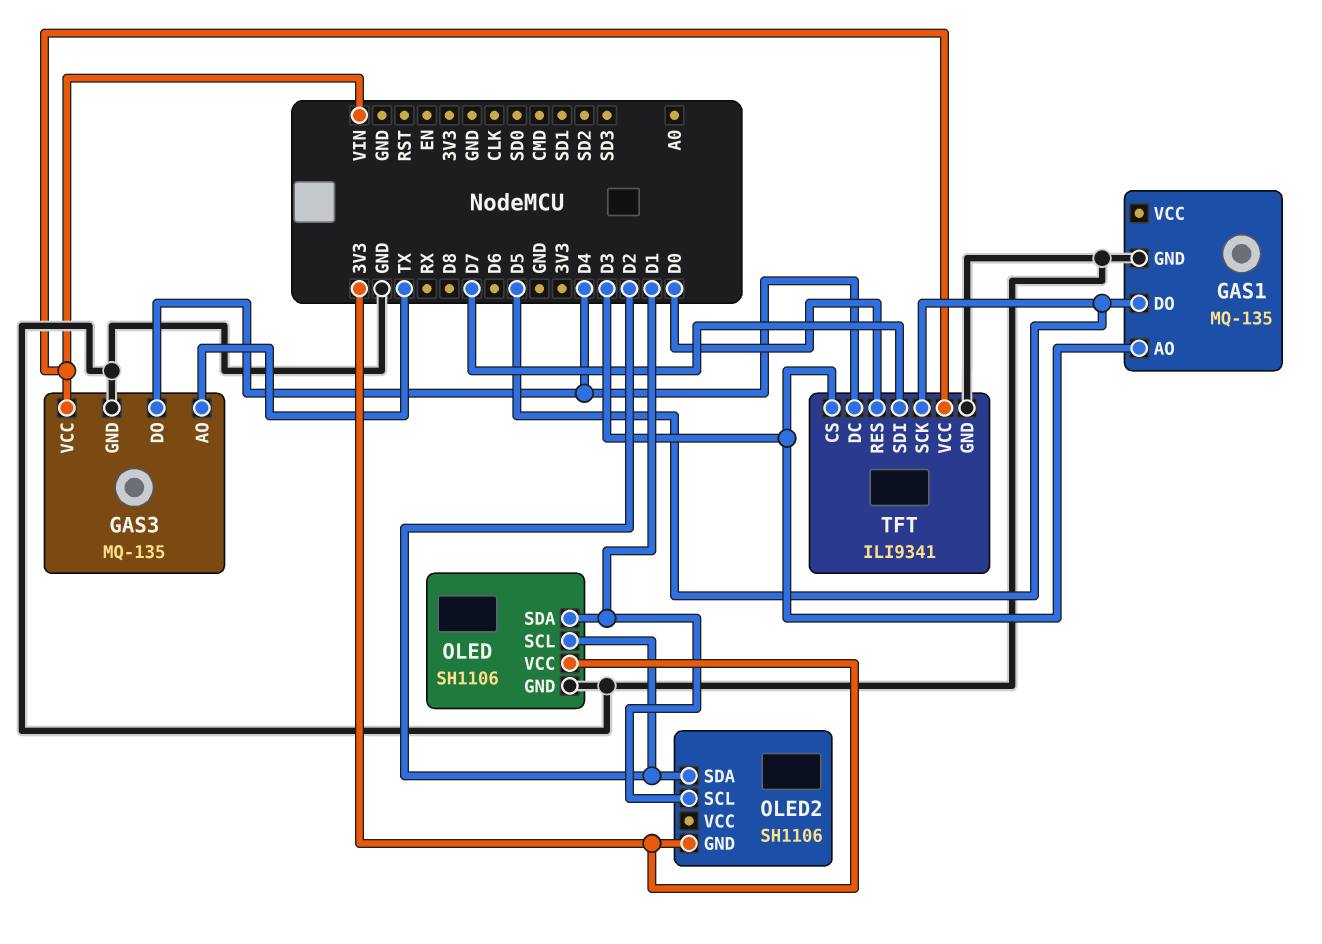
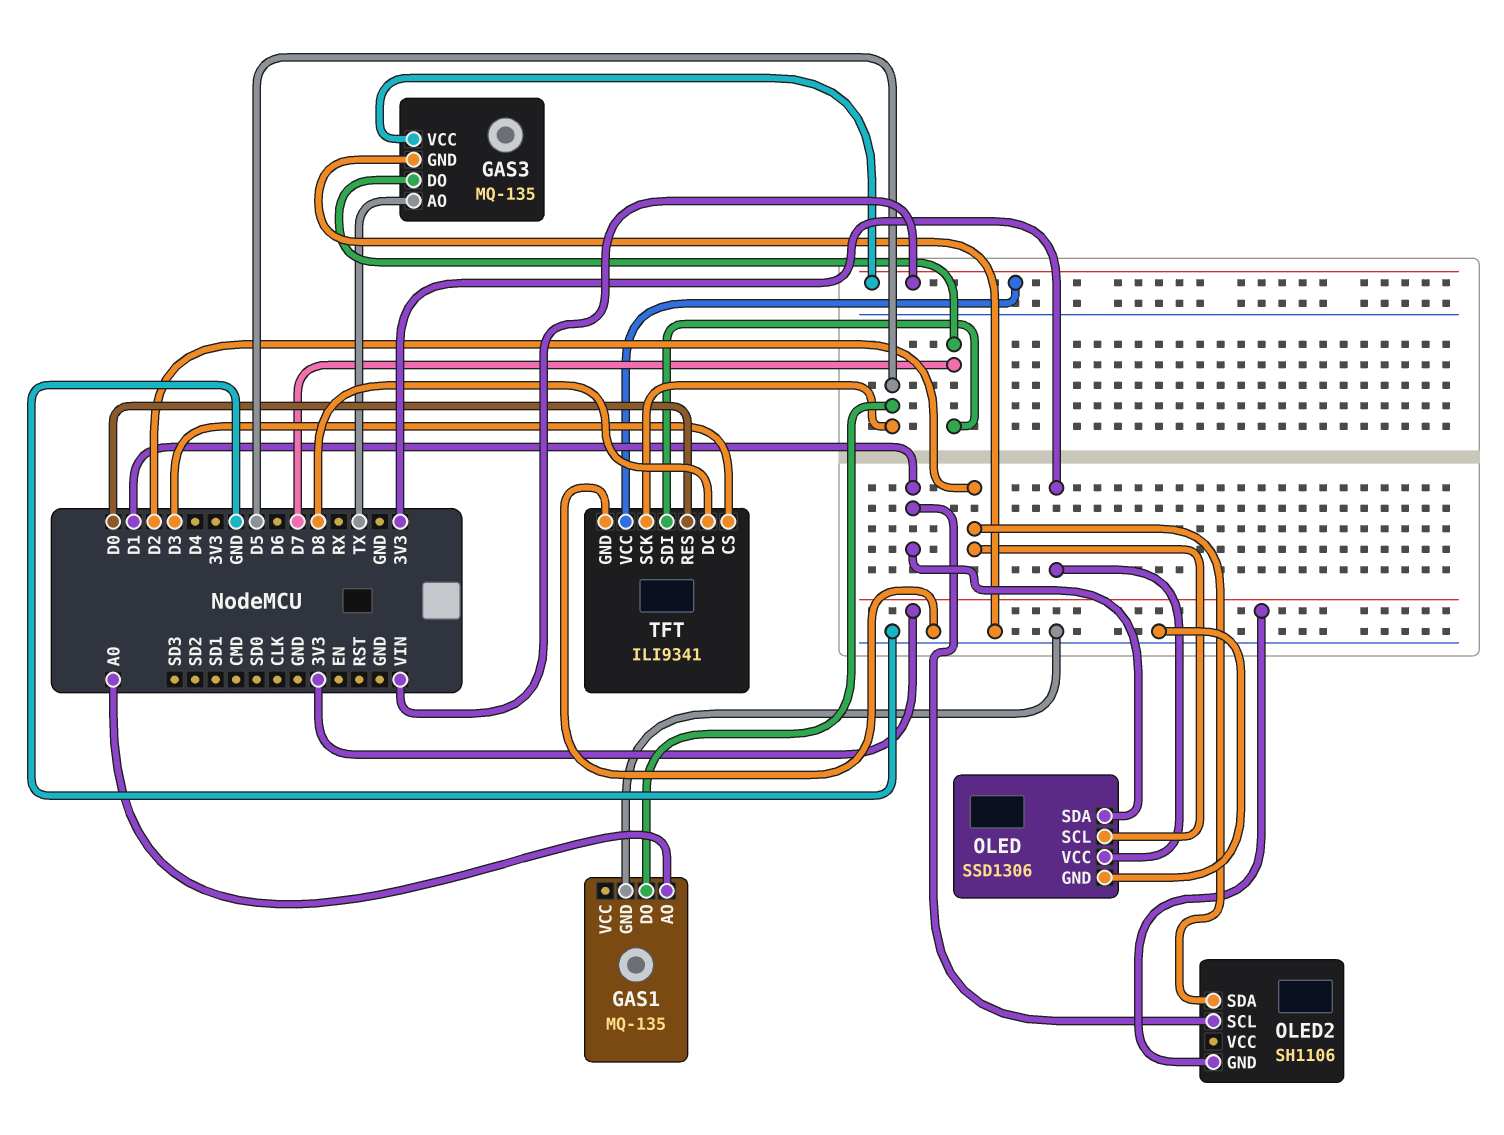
GAS1 pin AO: D3 -> A0
GAS3 pin DO: D4 -> D7
OLED: SH1106 -> SSD1306
TFT pin DC: D4 -> D8

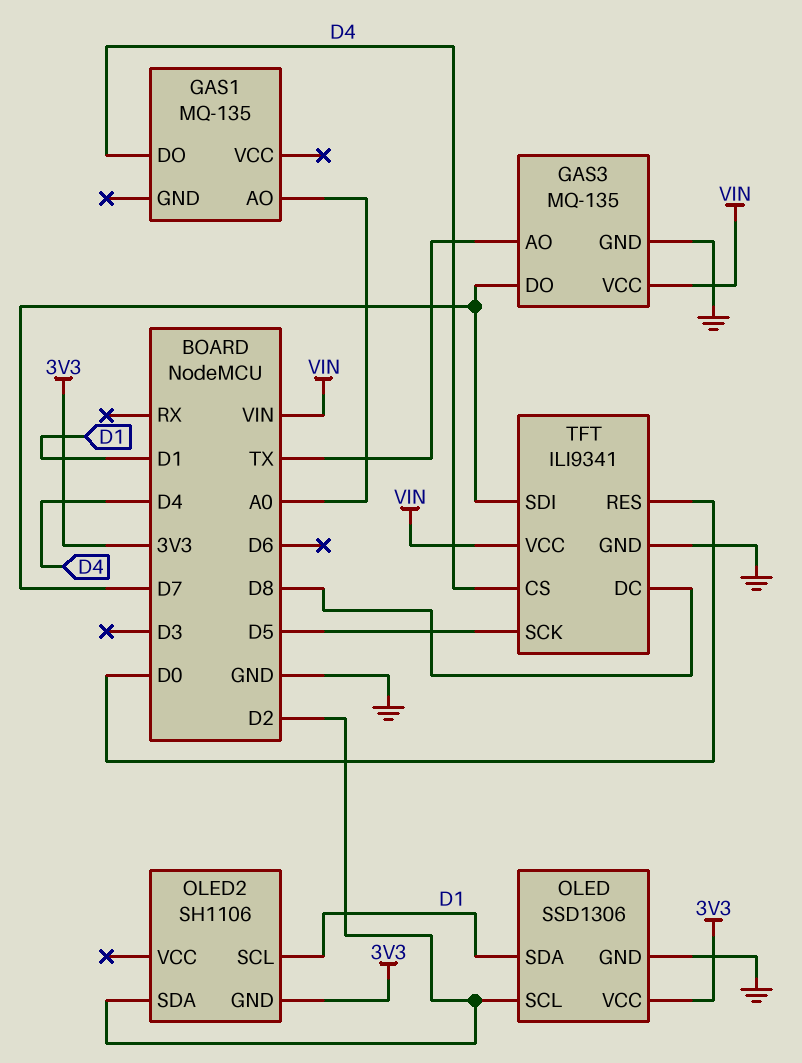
GAS1 pin DO: D5 -> D4
GAS1 pin GND: GND -> none
TFT pin CS: D3 -> D4

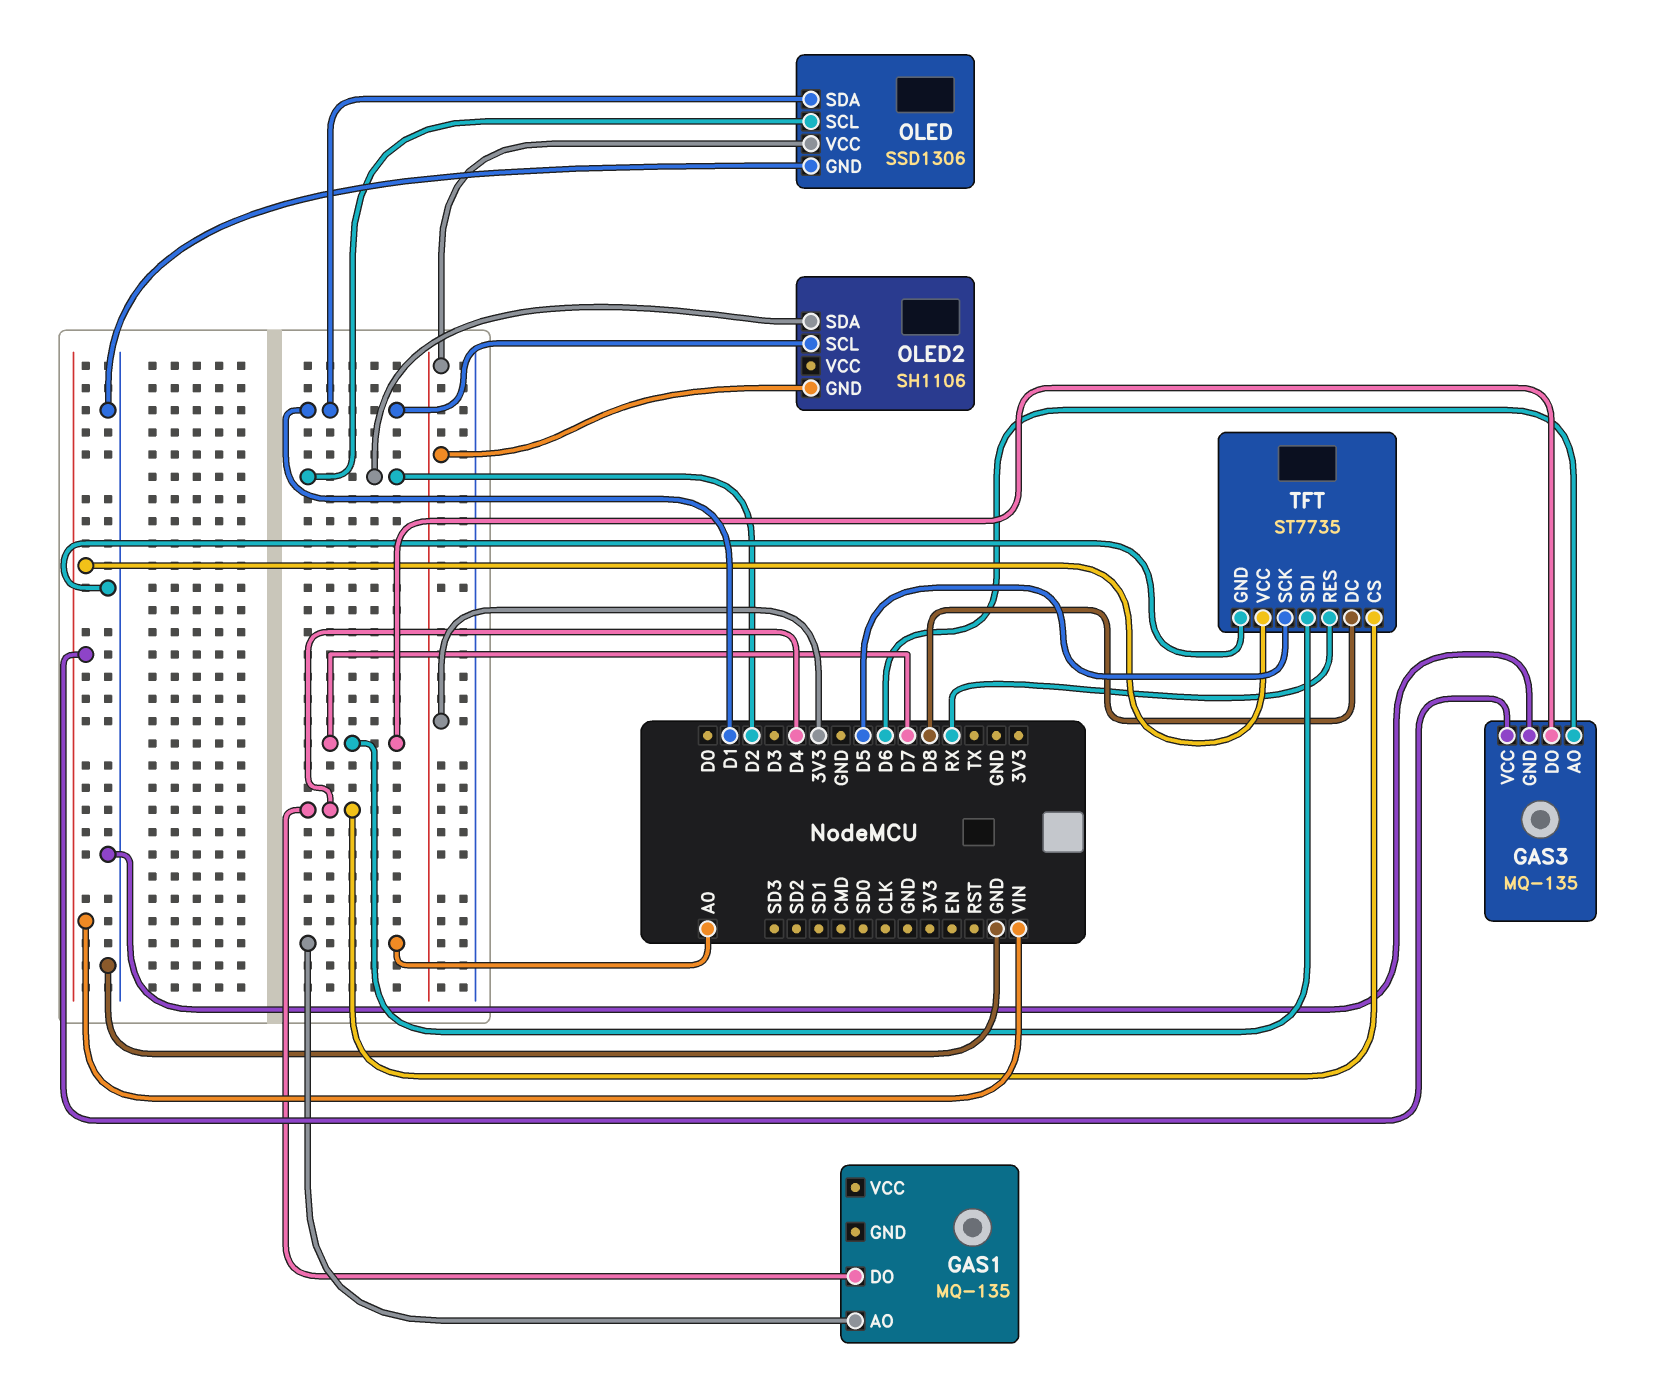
GAS3 pin AO: TX -> D6
TFT: ILI9341 -> ST7735
TFT pin RES: D0 -> RX

